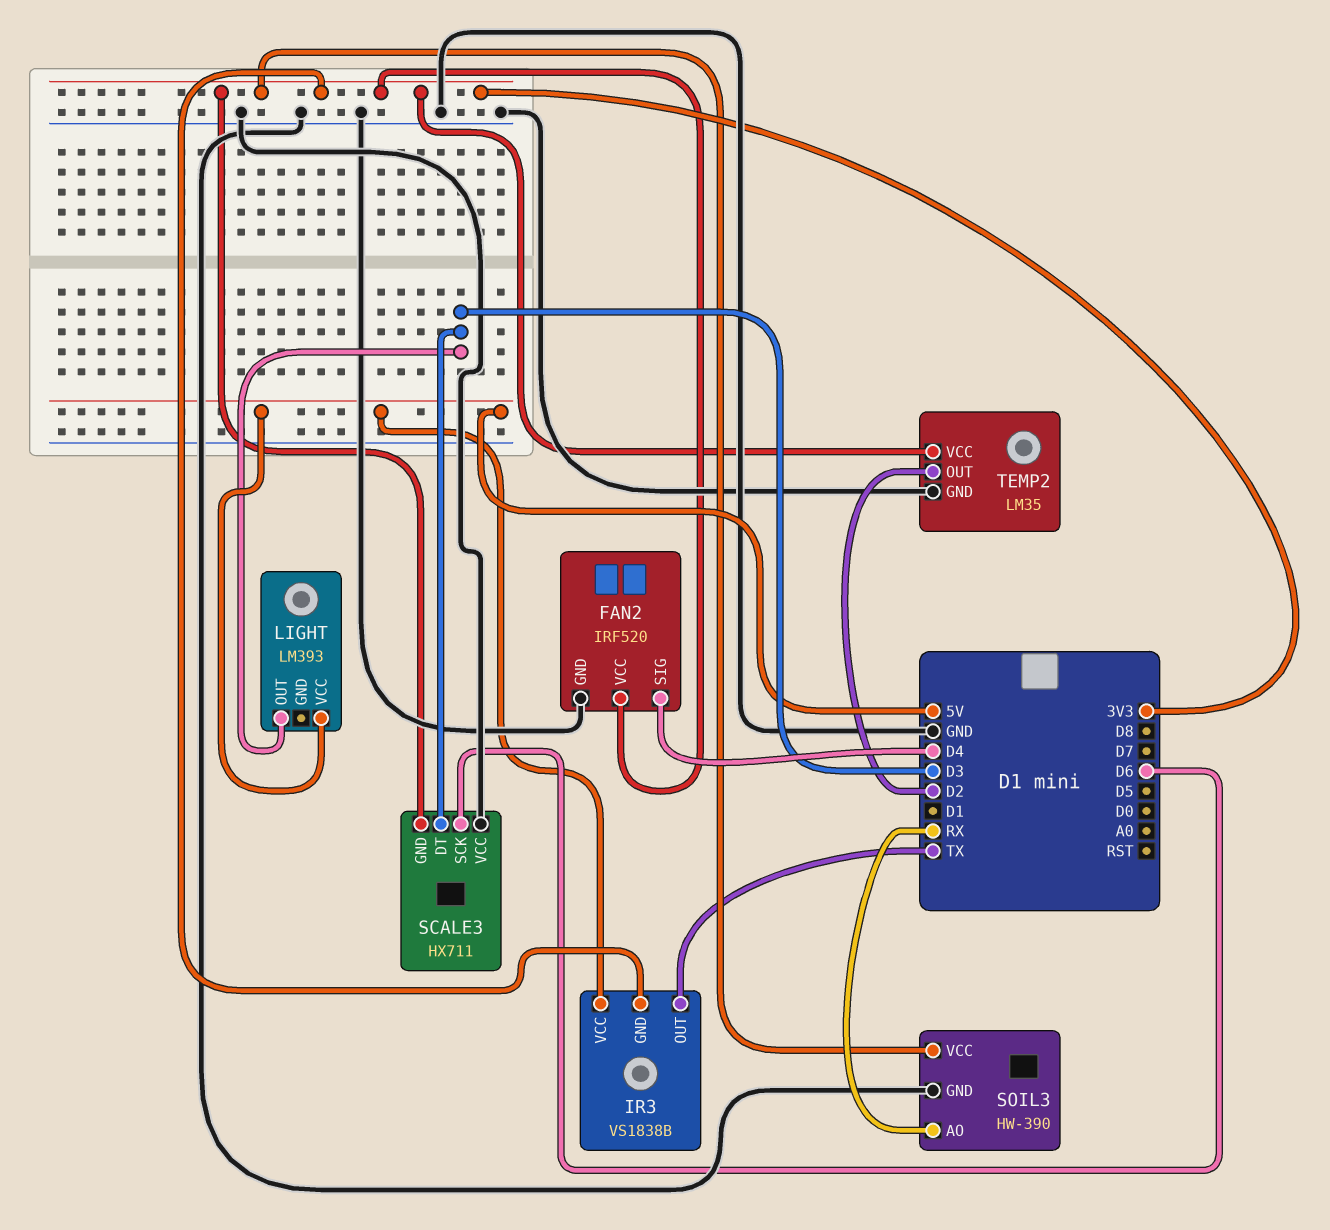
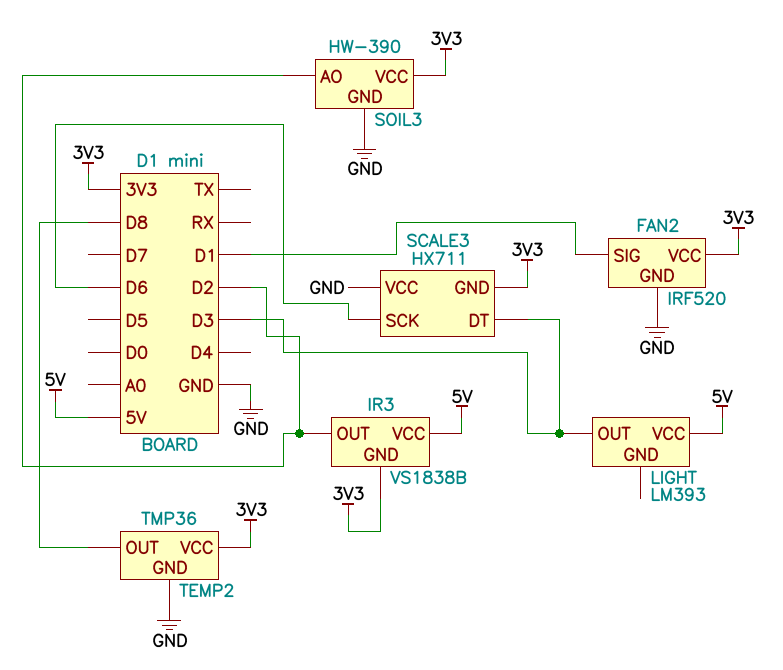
FAN2 pin SIG: D4 -> D1
IR3 pin OUT: TX -> D2
SOIL3 pin AO: RX -> D2
TEMP2: LM35 -> TMP36
TEMP2 pin OUT: D2 -> D8

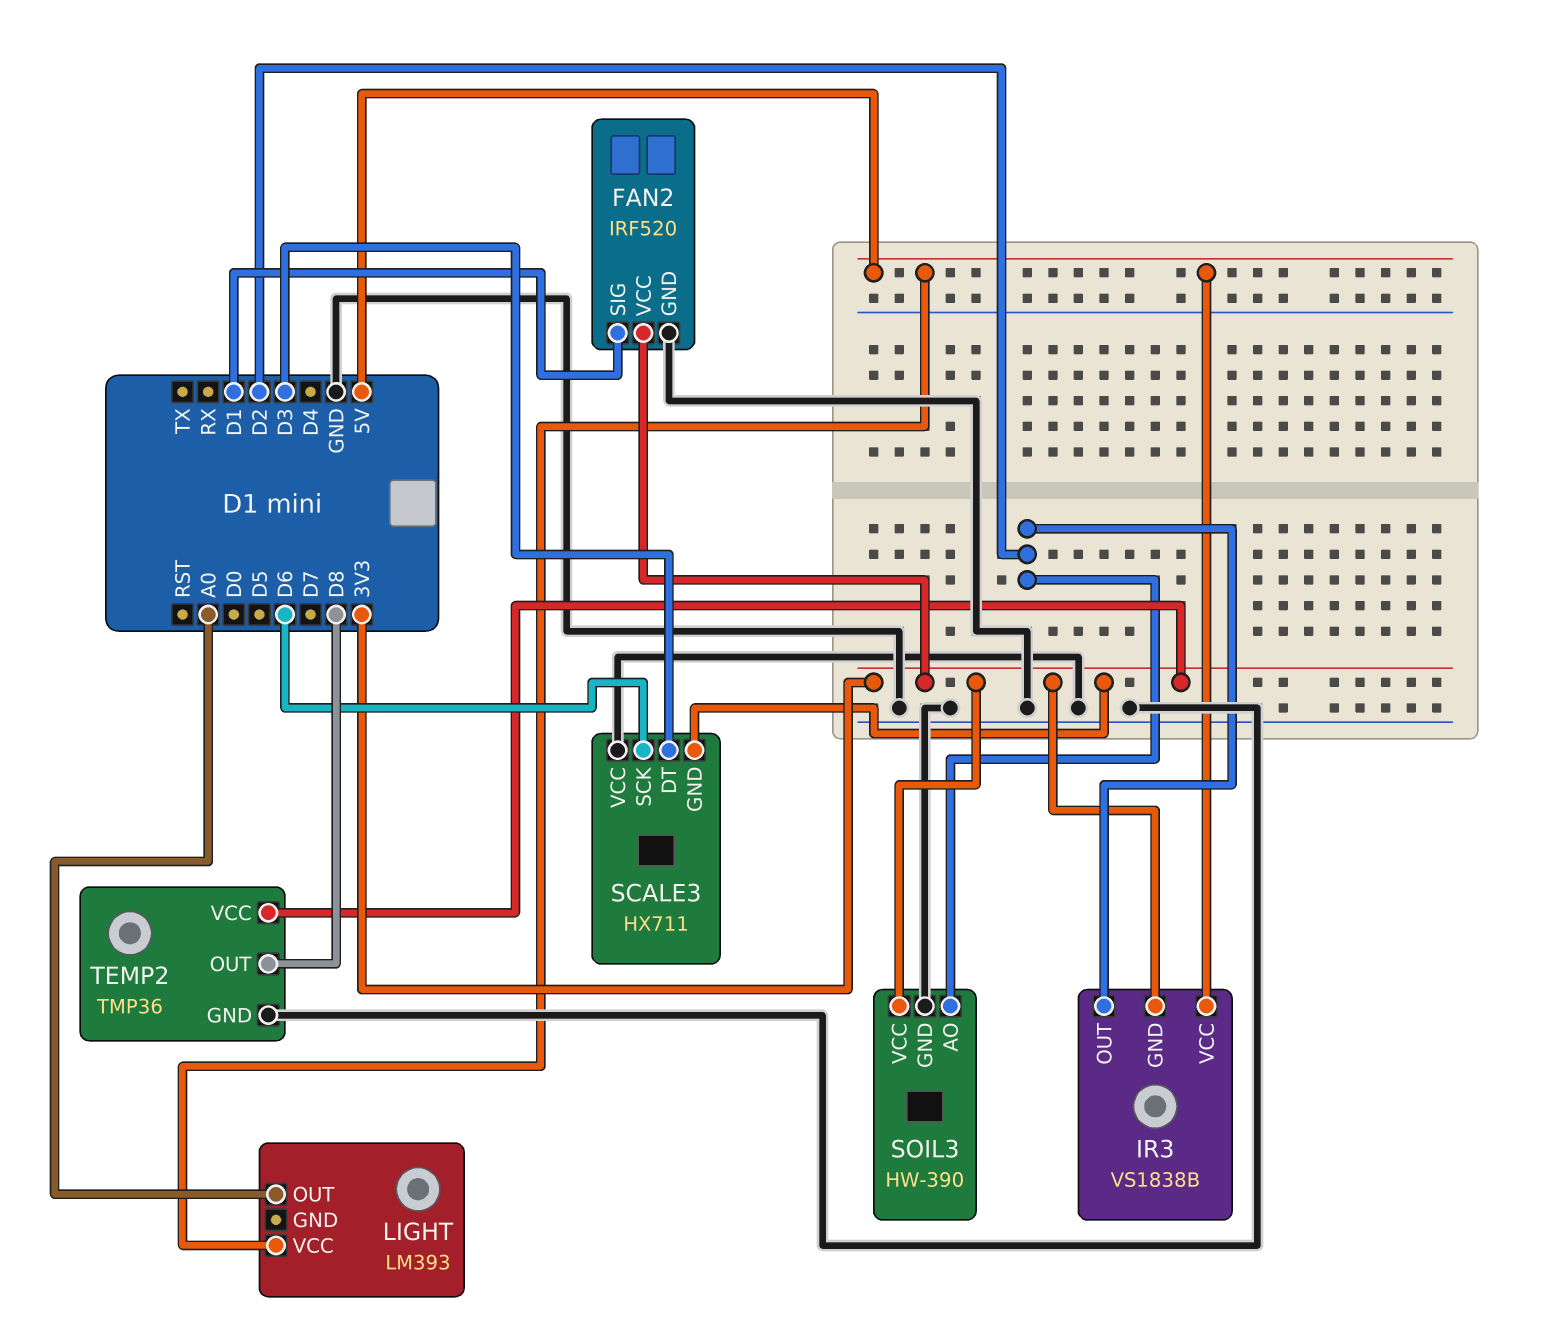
LIGHT pin OUT: D3 -> A0

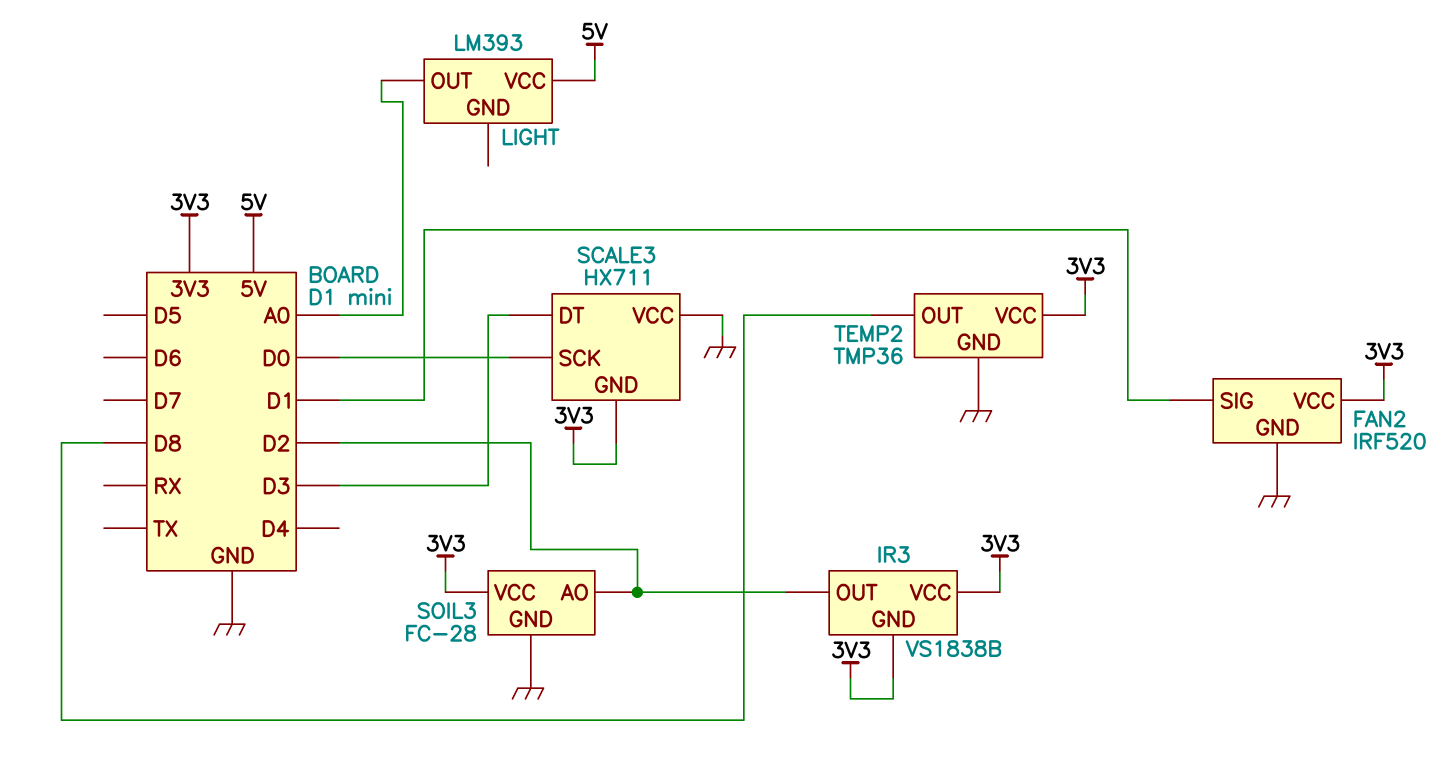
IR3 pin VCC: 5V -> 3V3
SCALE3 pin SCK: D6 -> D0
SOIL3: HW-390 -> FC-28

